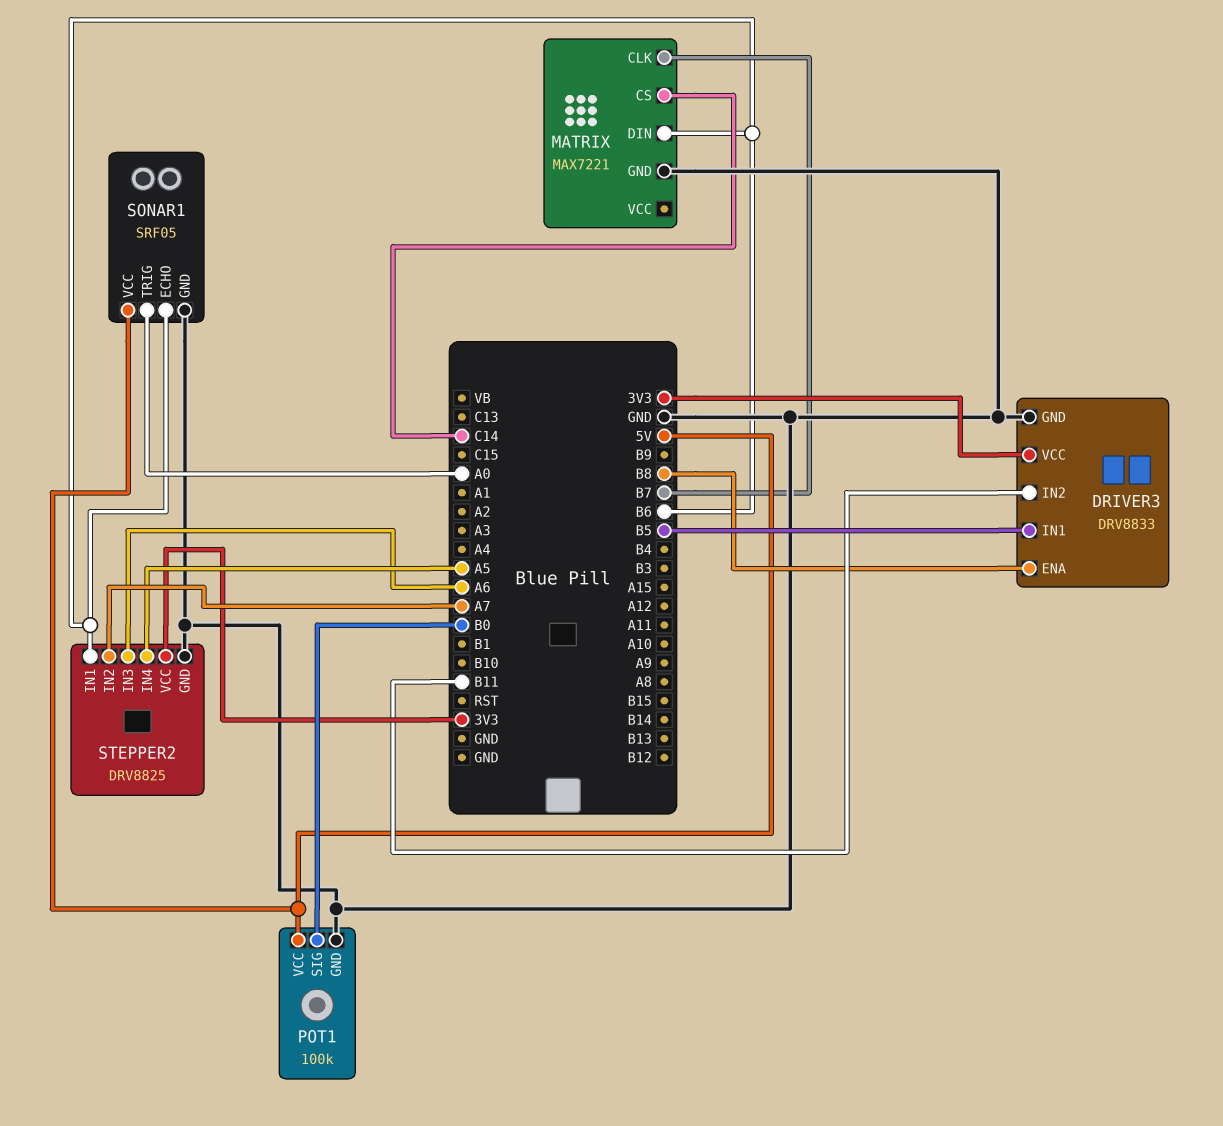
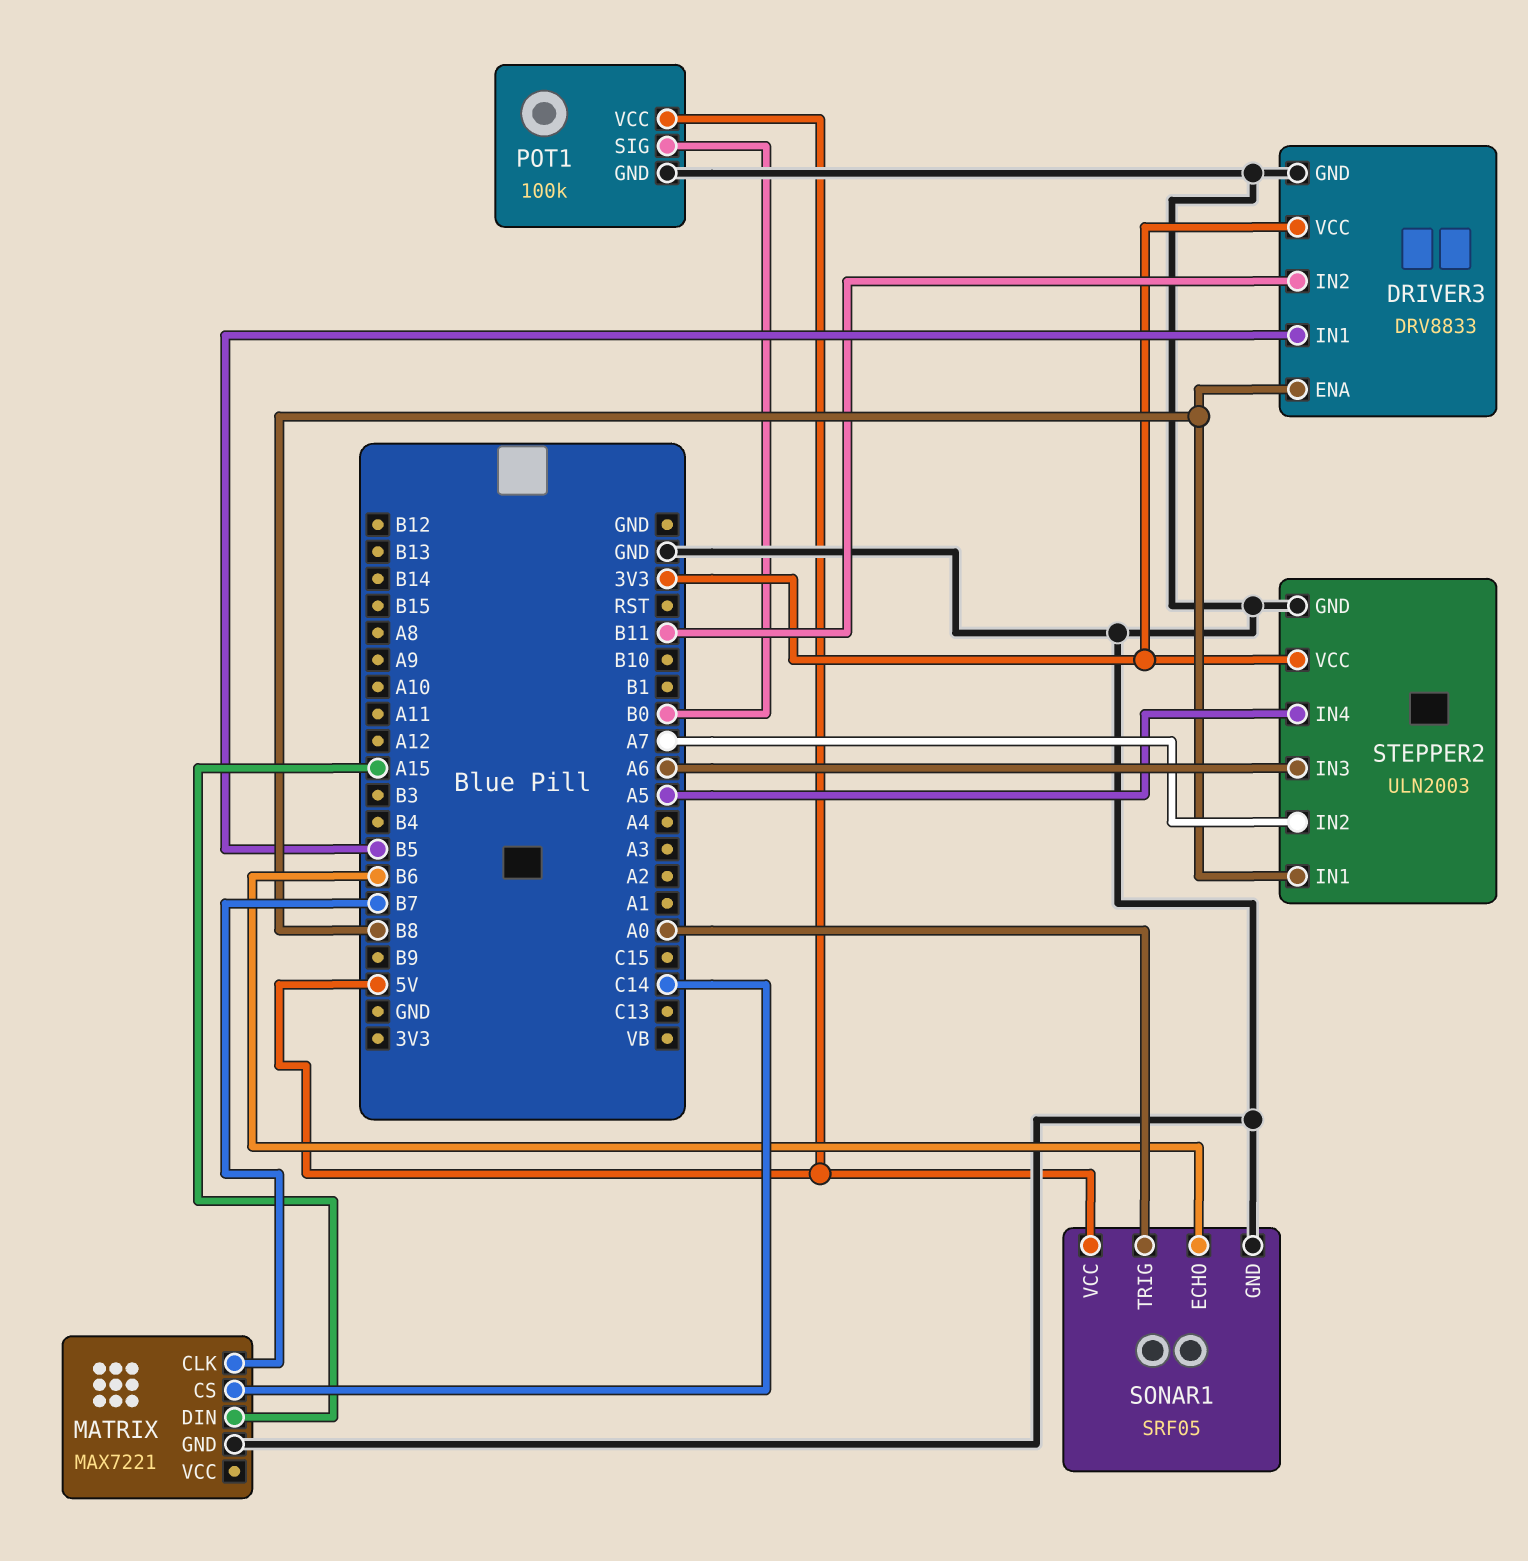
MATRIX pin DIN: B6 -> A15
STEPPER2: DRV8825 -> ULN2003
STEPPER2 pin IN1: B6 -> B8

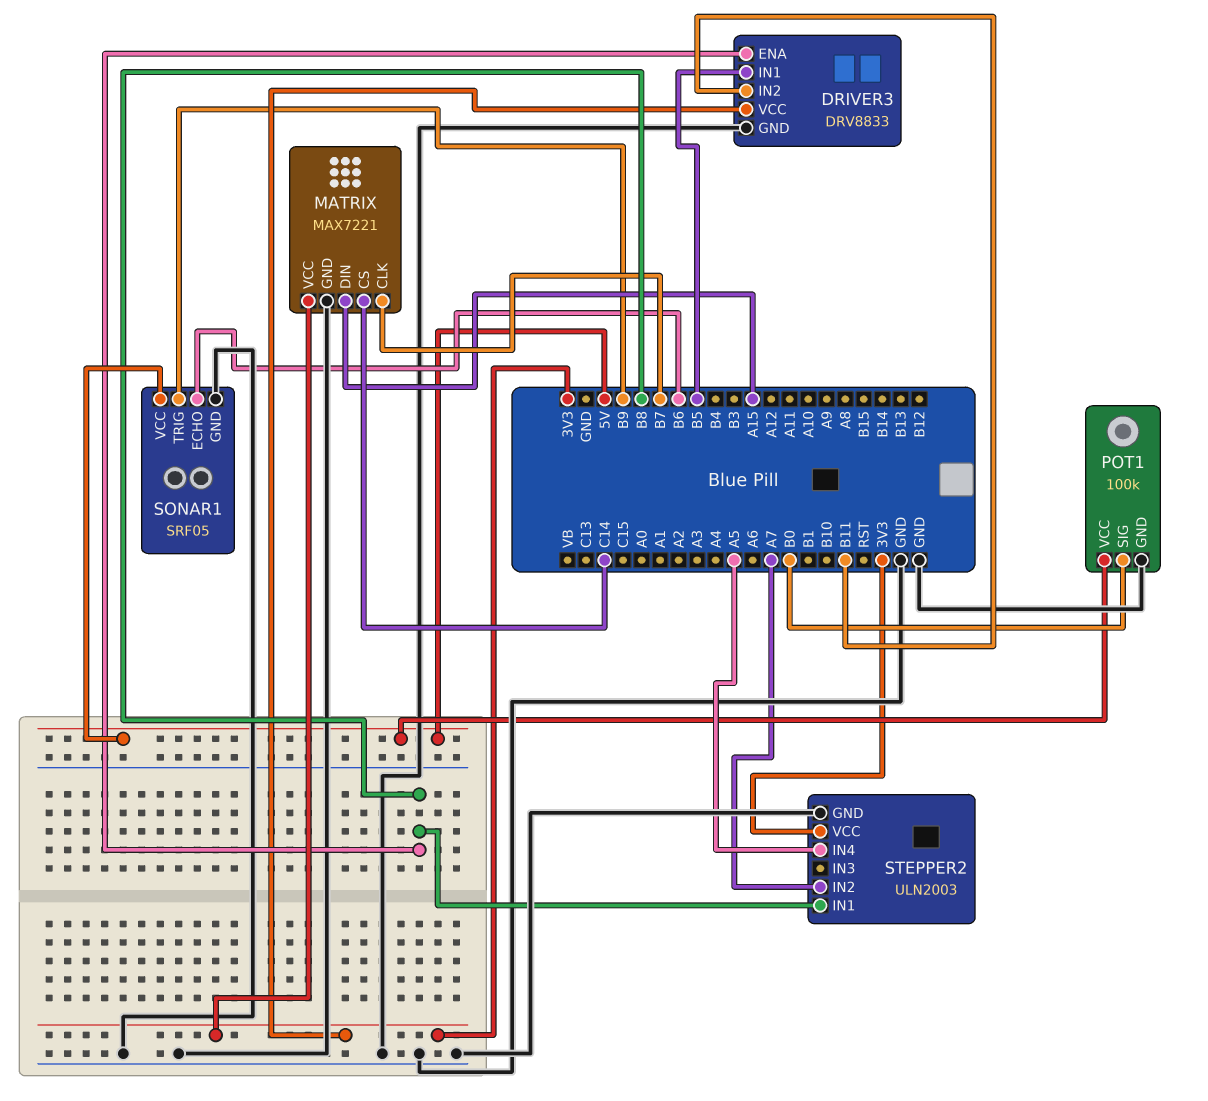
MATRIX pin VCC: none -> 3V3
SONAR1 pin TRIG: A0 -> B9
STEPPER2 pin IN3: A6 -> none

